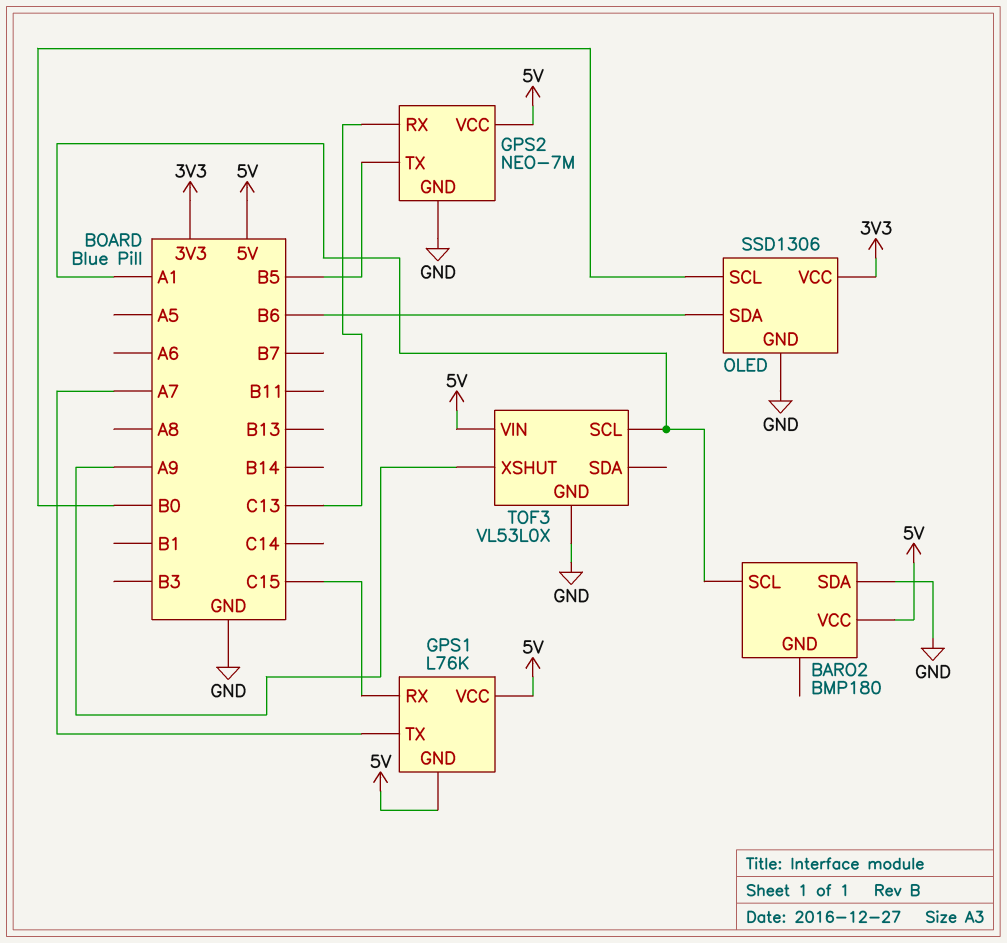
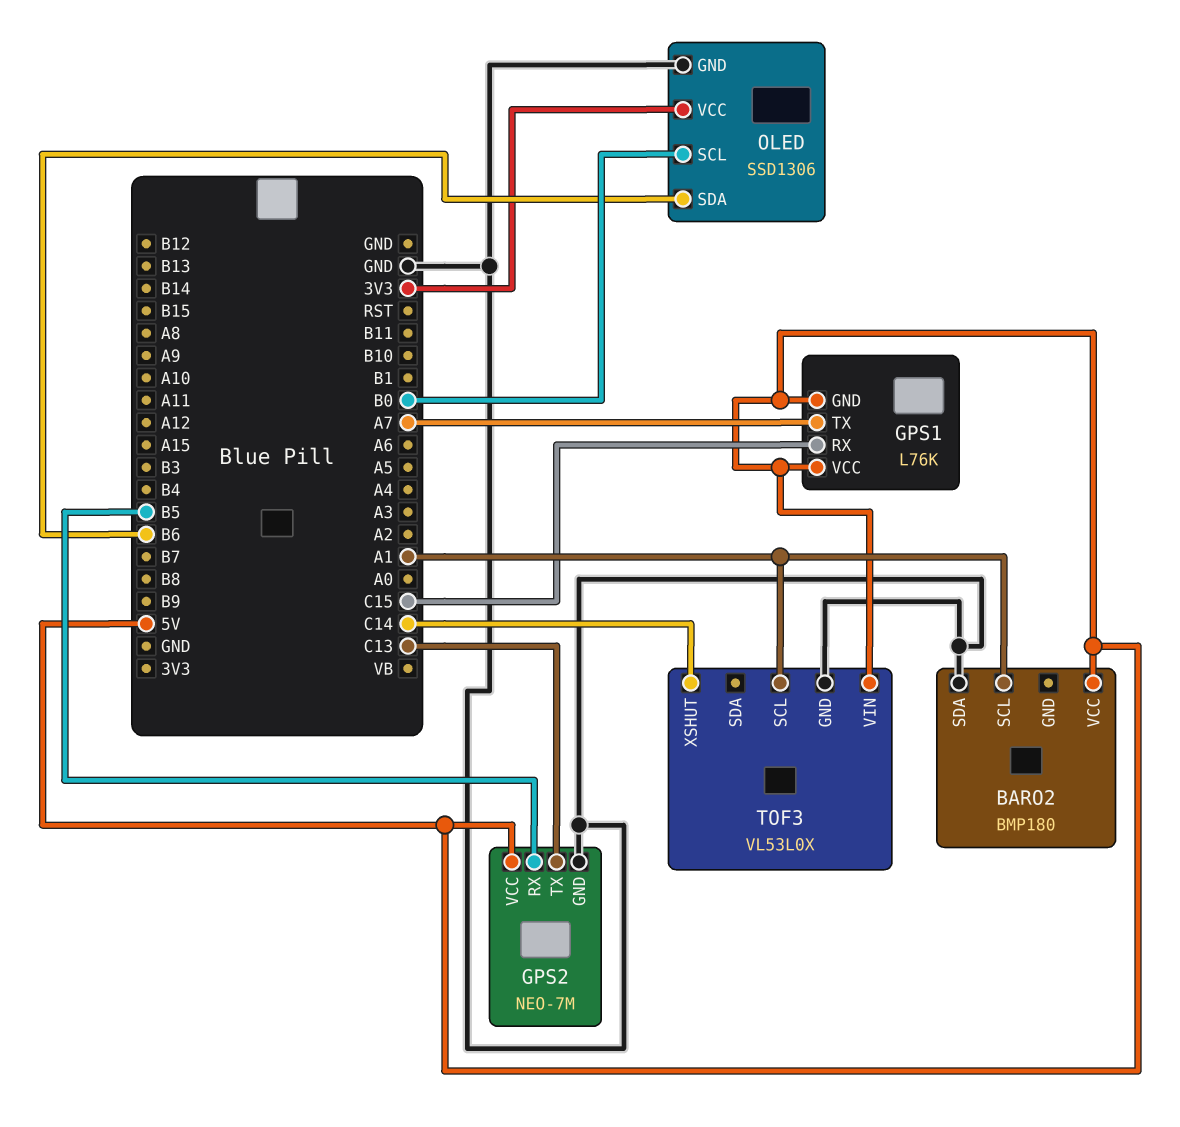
GPS2 pin RX: C13 -> B5
GPS2 pin TX: B5 -> C13
TOF3 pin XSHUT: A9 -> C14

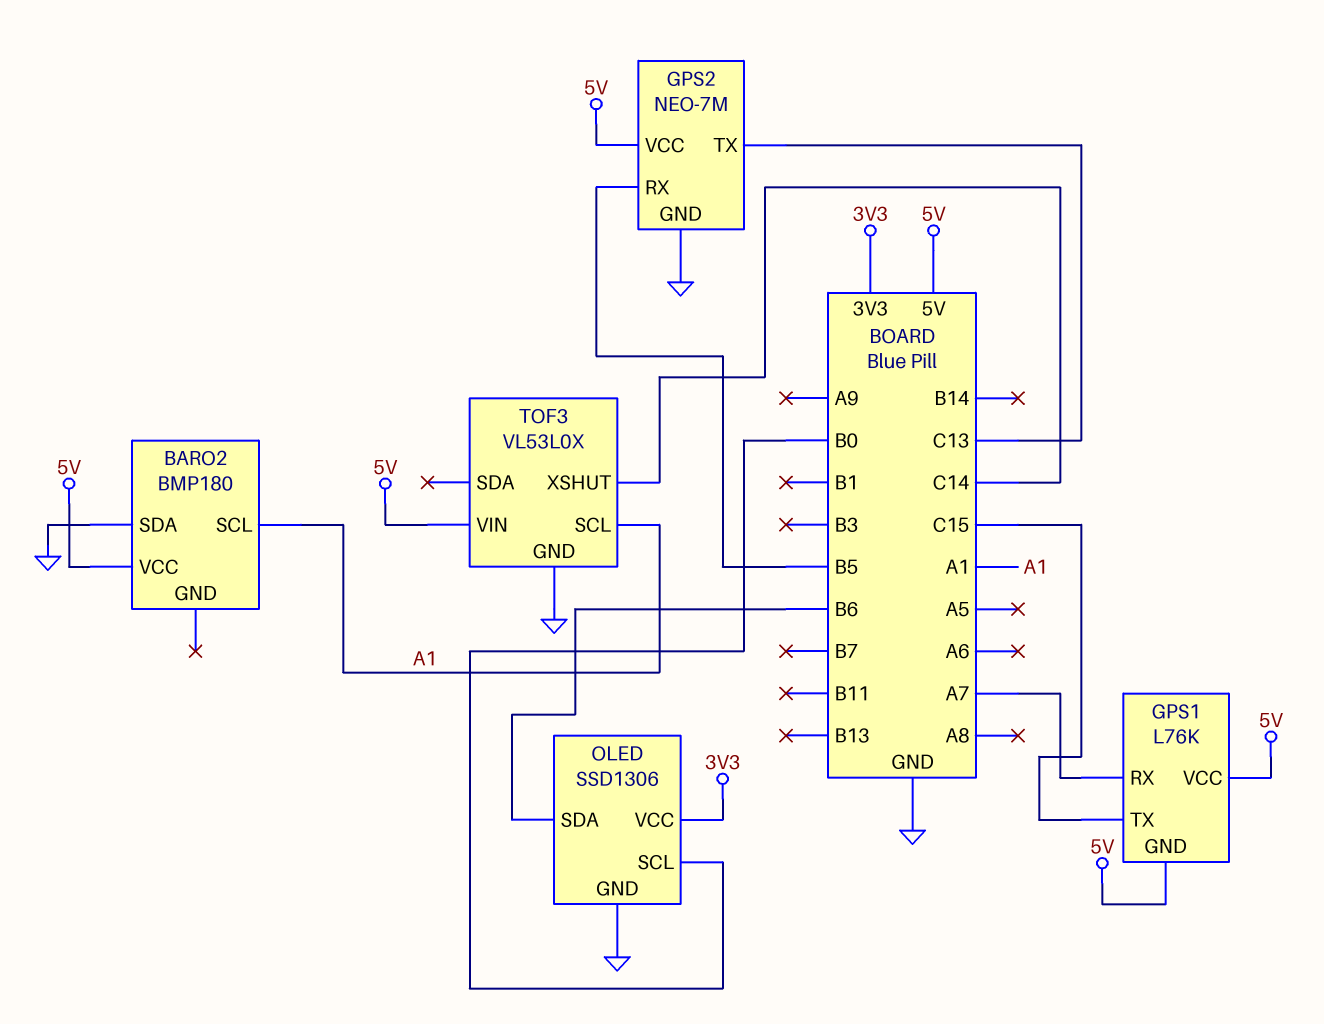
GPS1 pin RX: C15 -> A7
GPS1 pin TX: A7 -> C15

